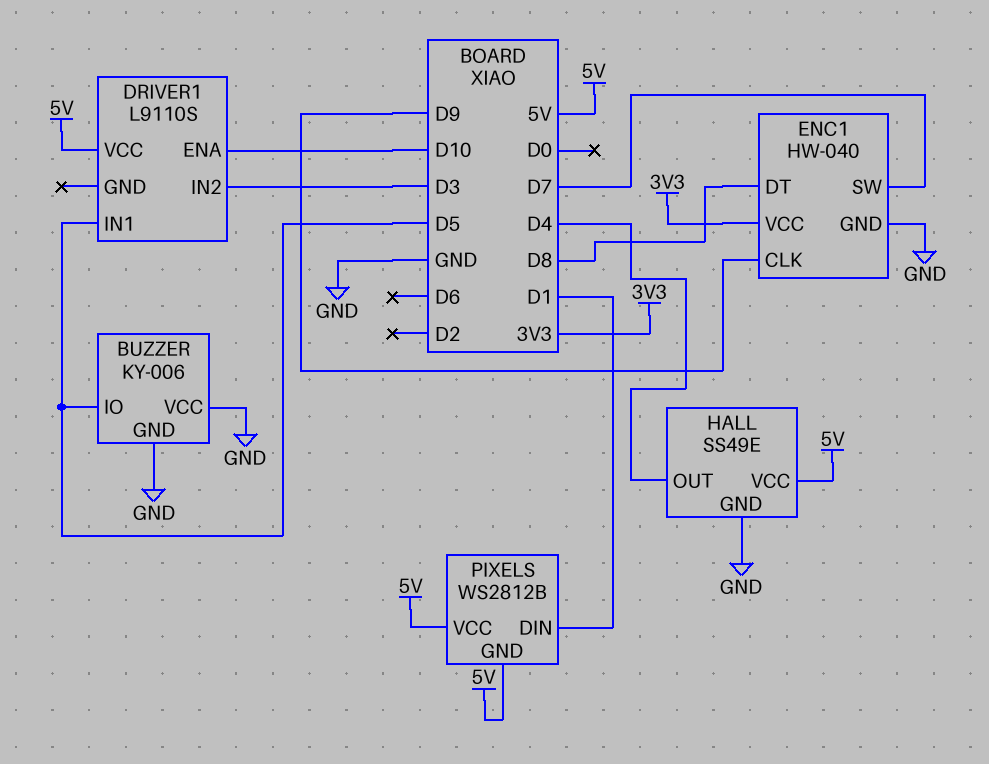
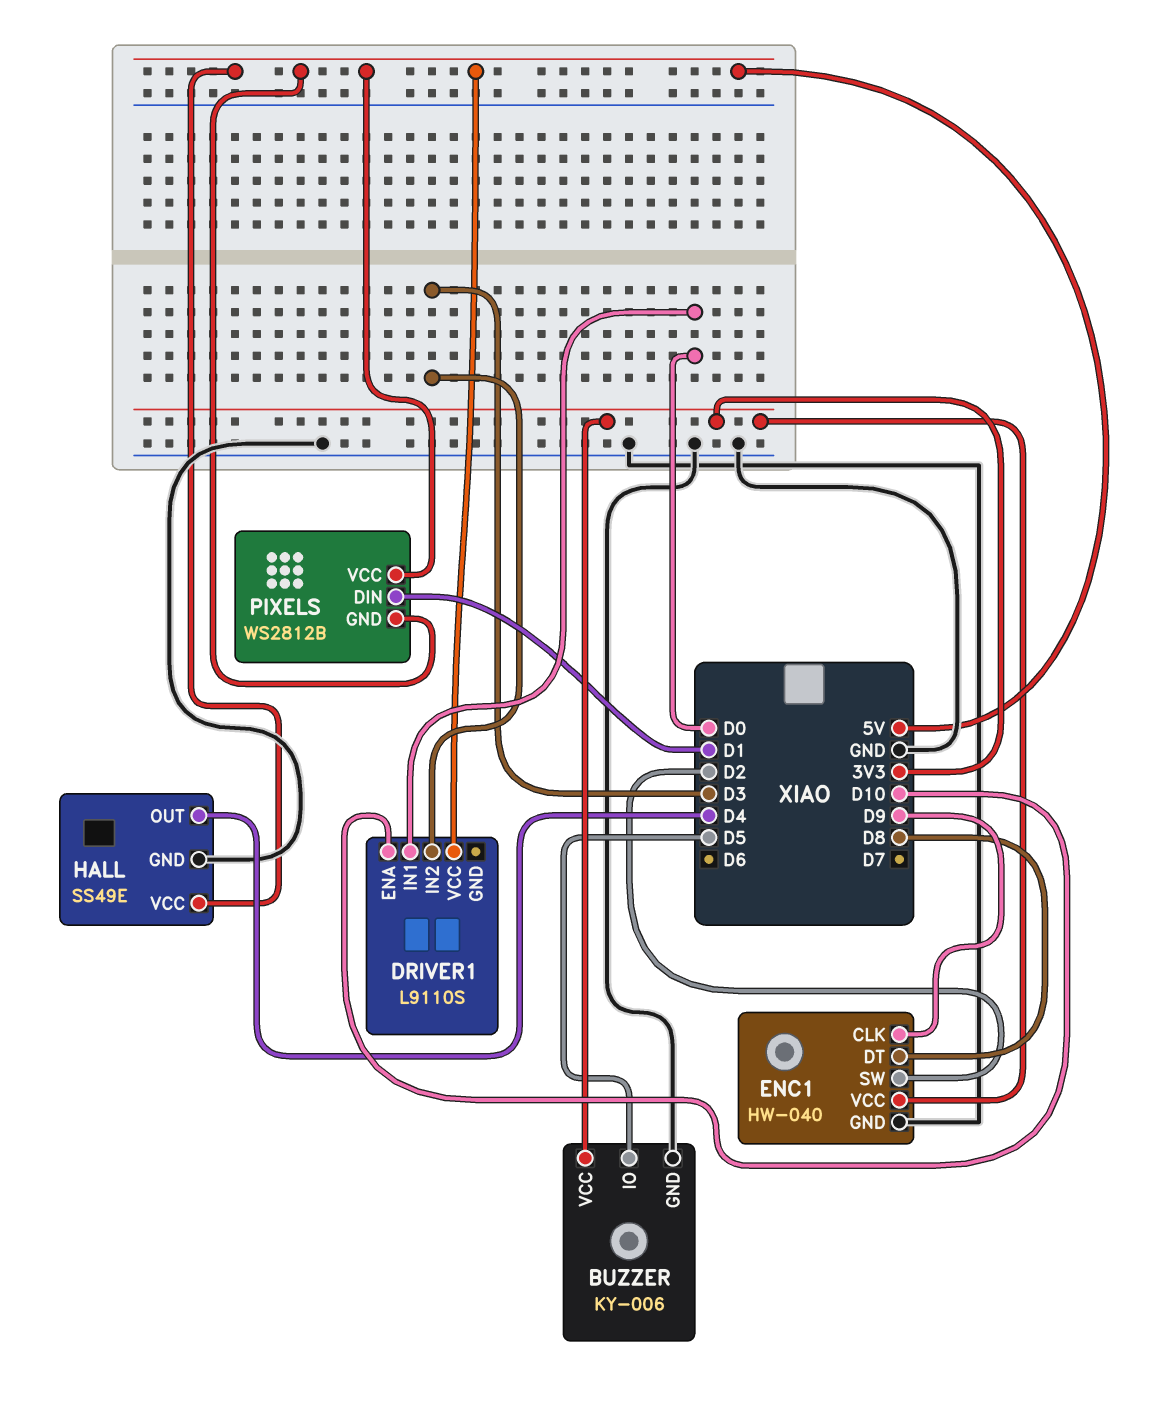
BUZZER pin VCC: GND -> 3V3
DRIVER1 pin IN1: D5 -> D0
ENC1 pin SW: D7 -> D2

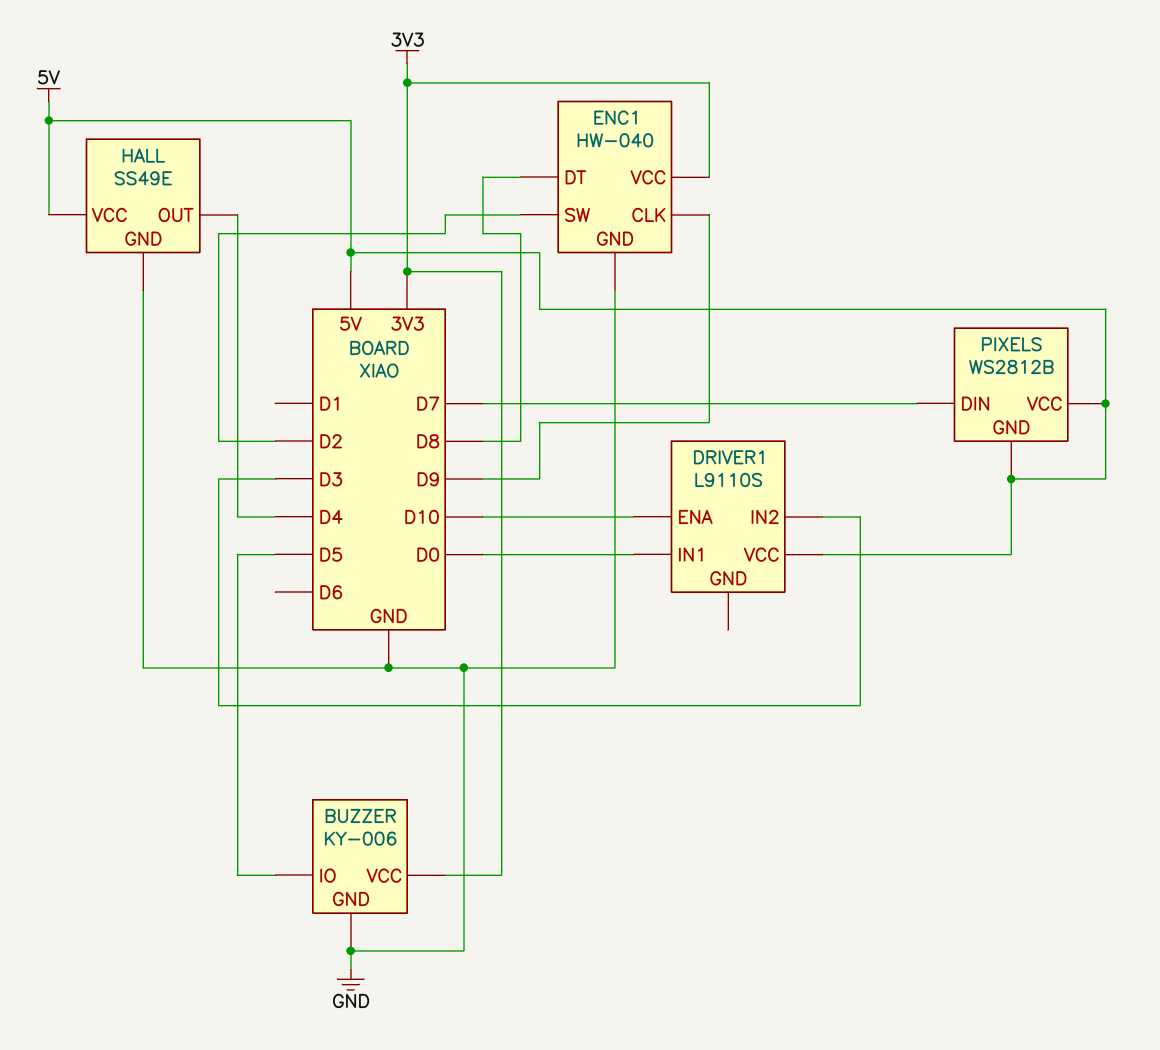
PIXELS pin DIN: D1 -> D7

